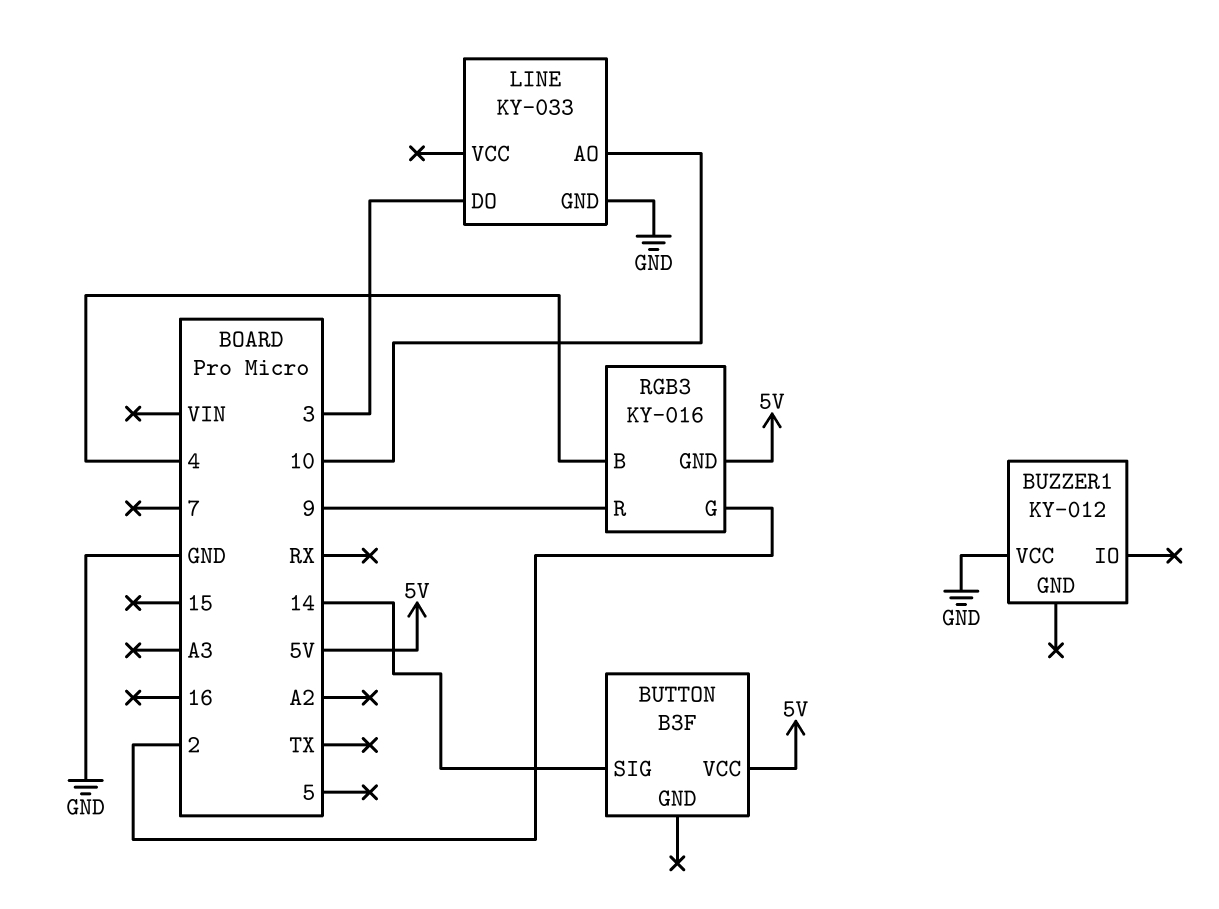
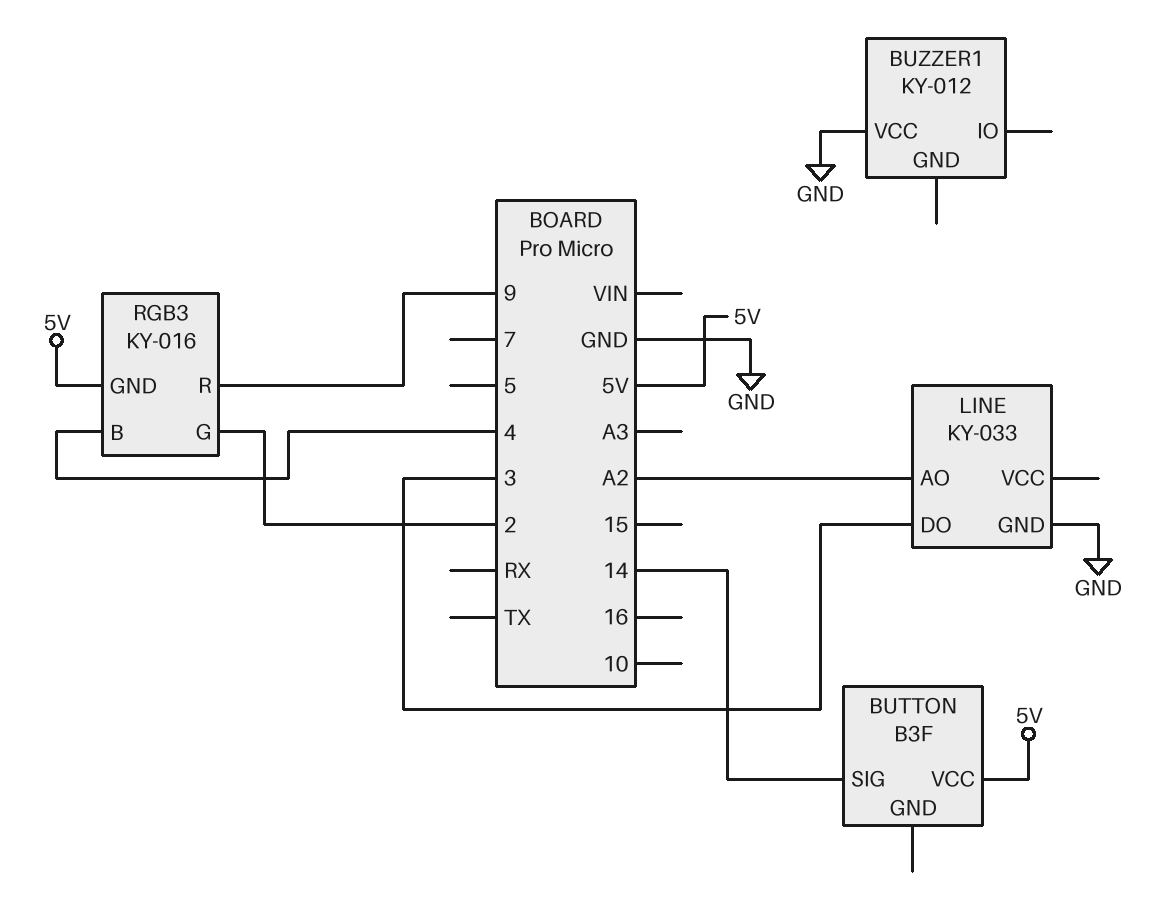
LINE pin AO: 10 -> A2

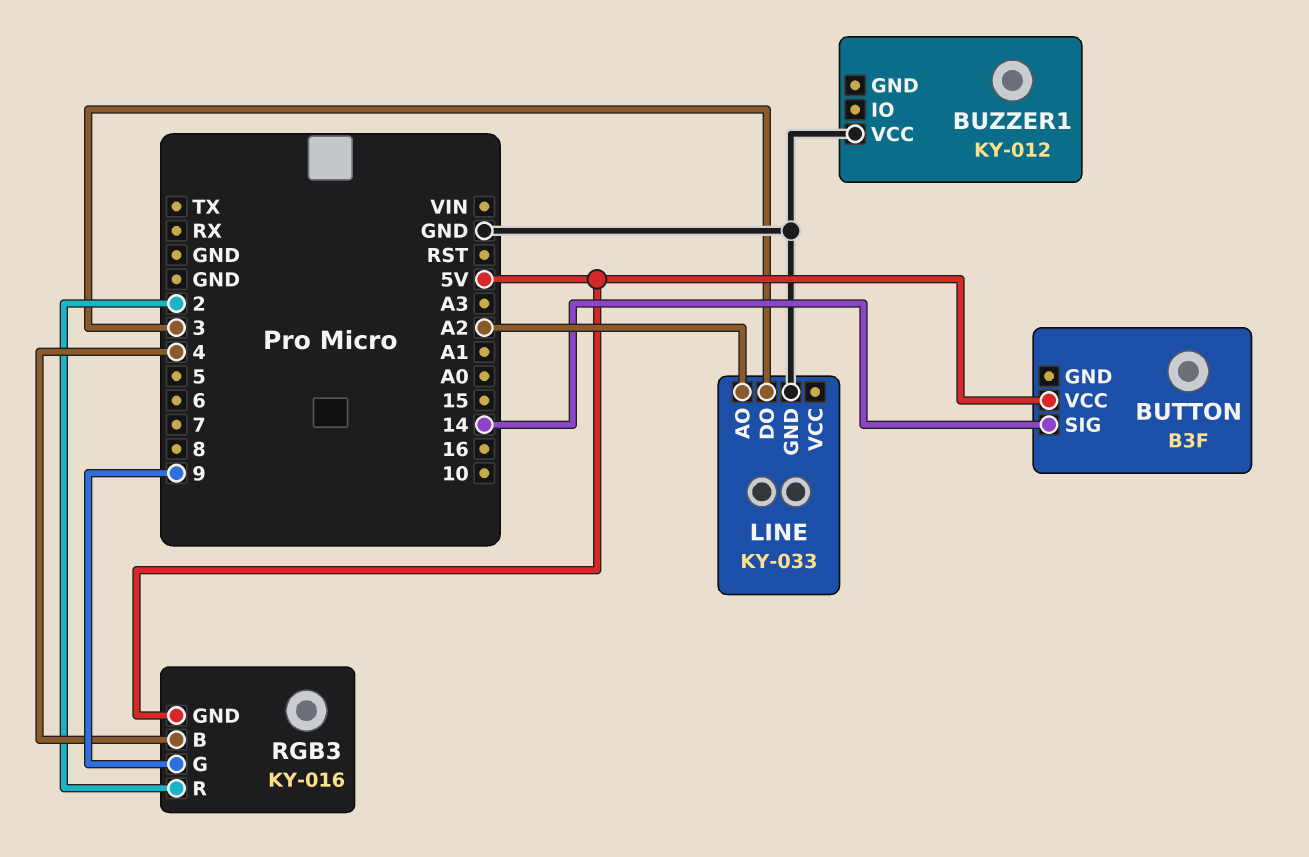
RGB3 pin G: 2 -> 9
RGB3 pin R: 9 -> 2

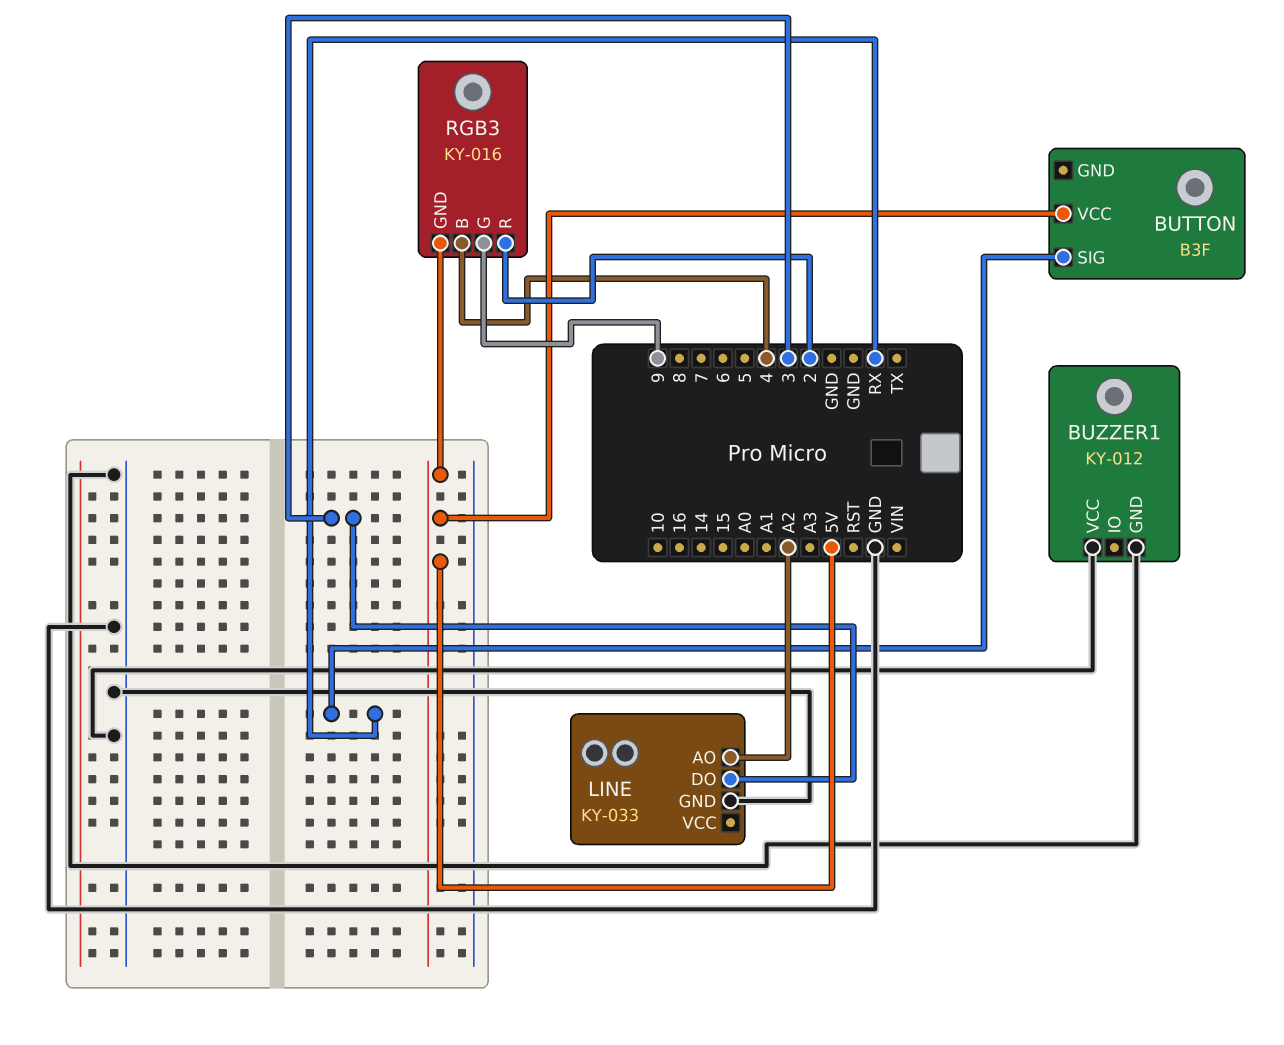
BUTTON pin SIG: 14 -> RX
BUZZER1 pin GND: none -> GND

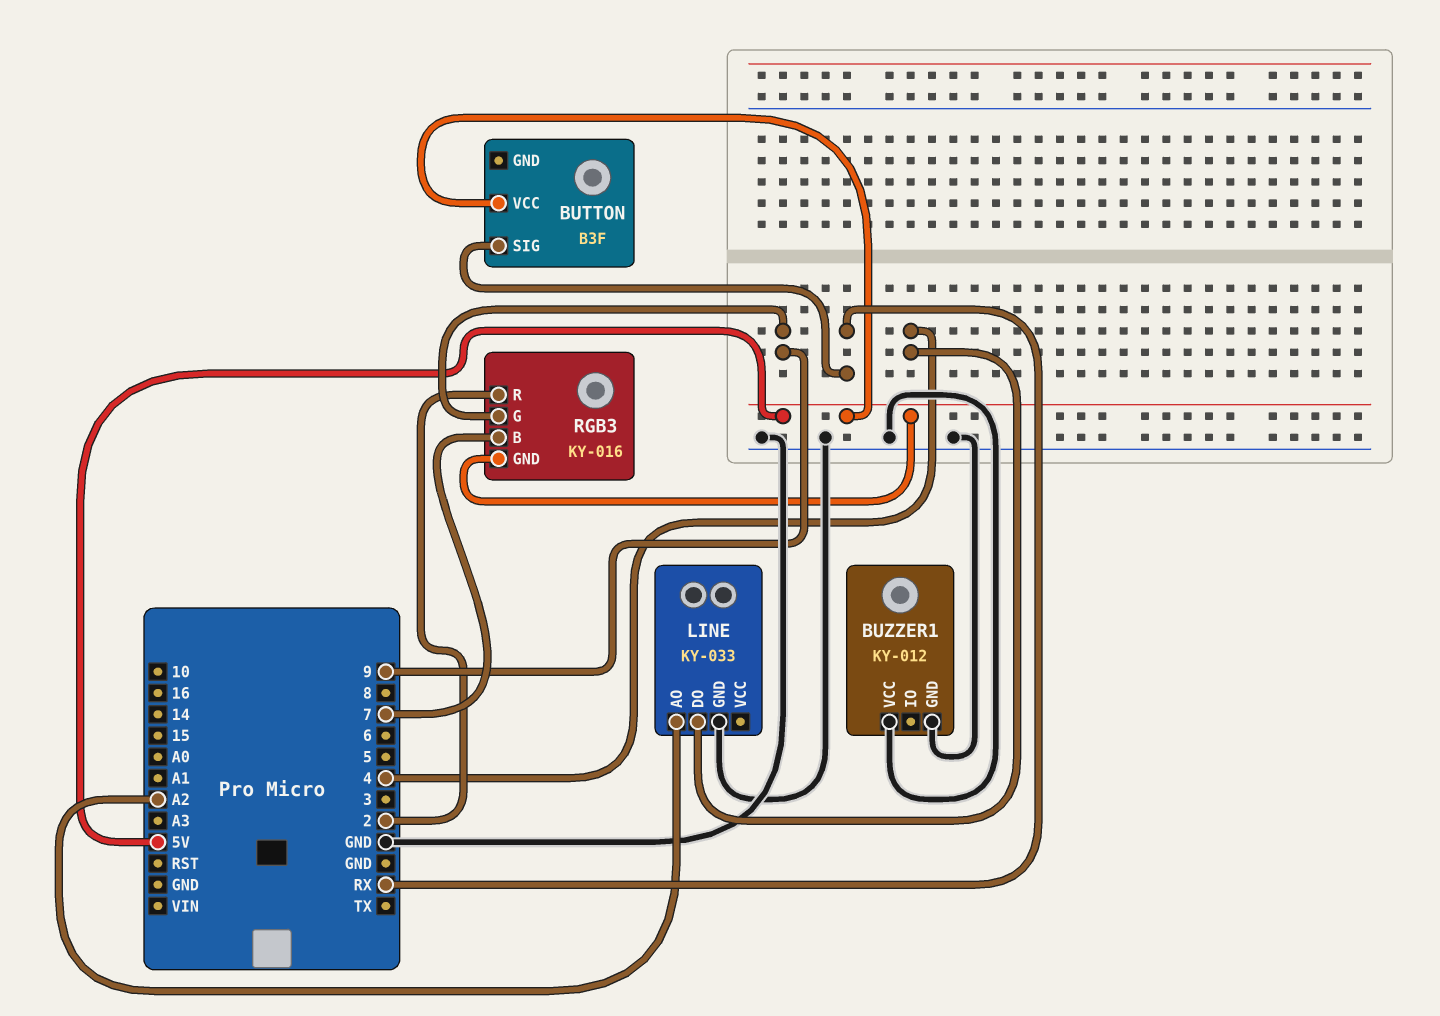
LINE pin DO: 3 -> 4
RGB3 pin B: 4 -> 7

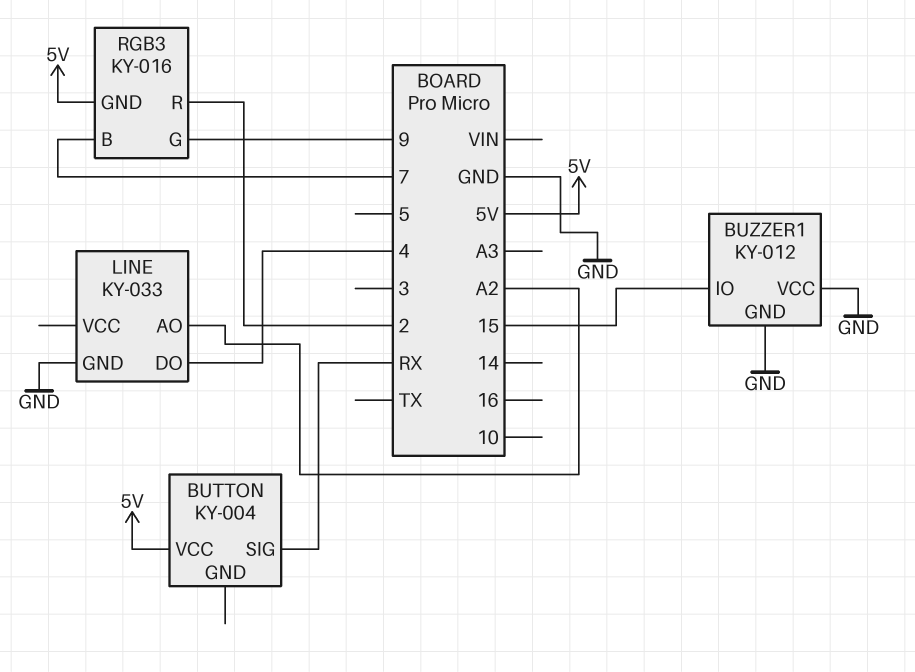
BUTTON: B3F -> KY-004
BUZZER1 pin IO: none -> 15

